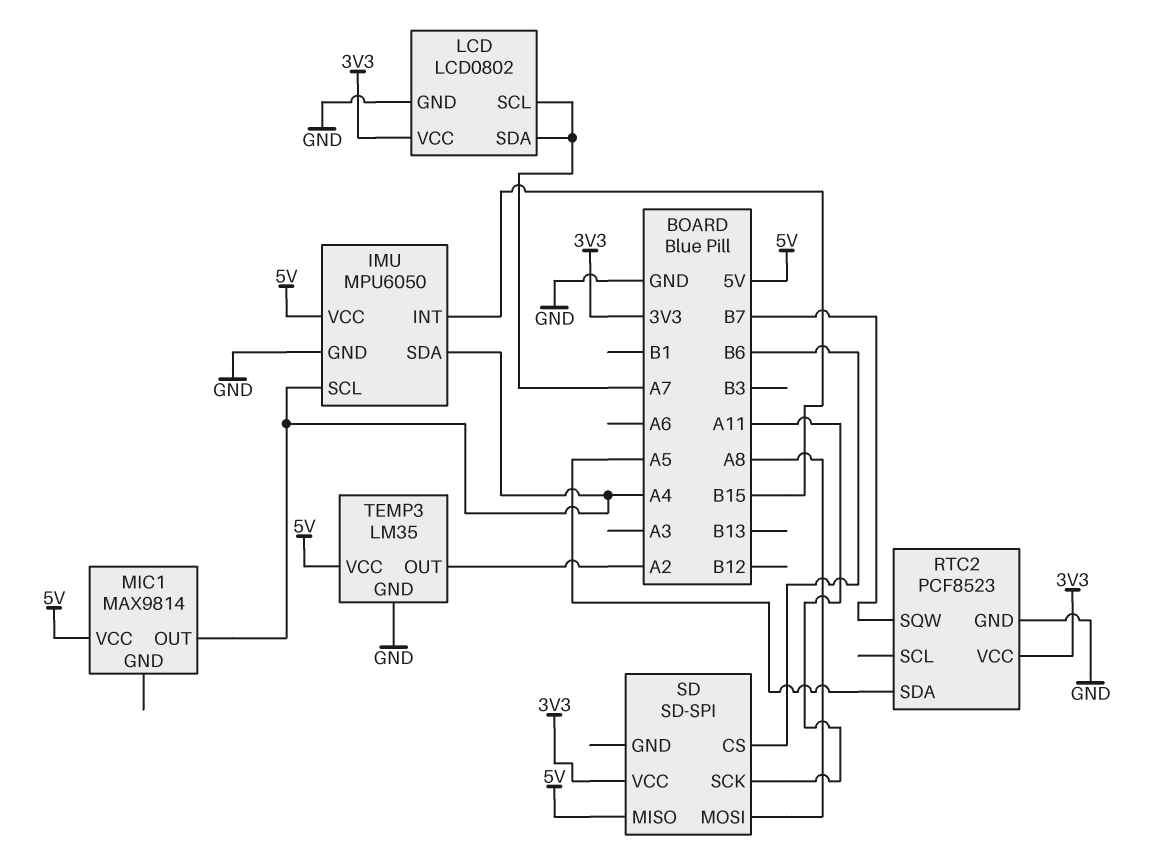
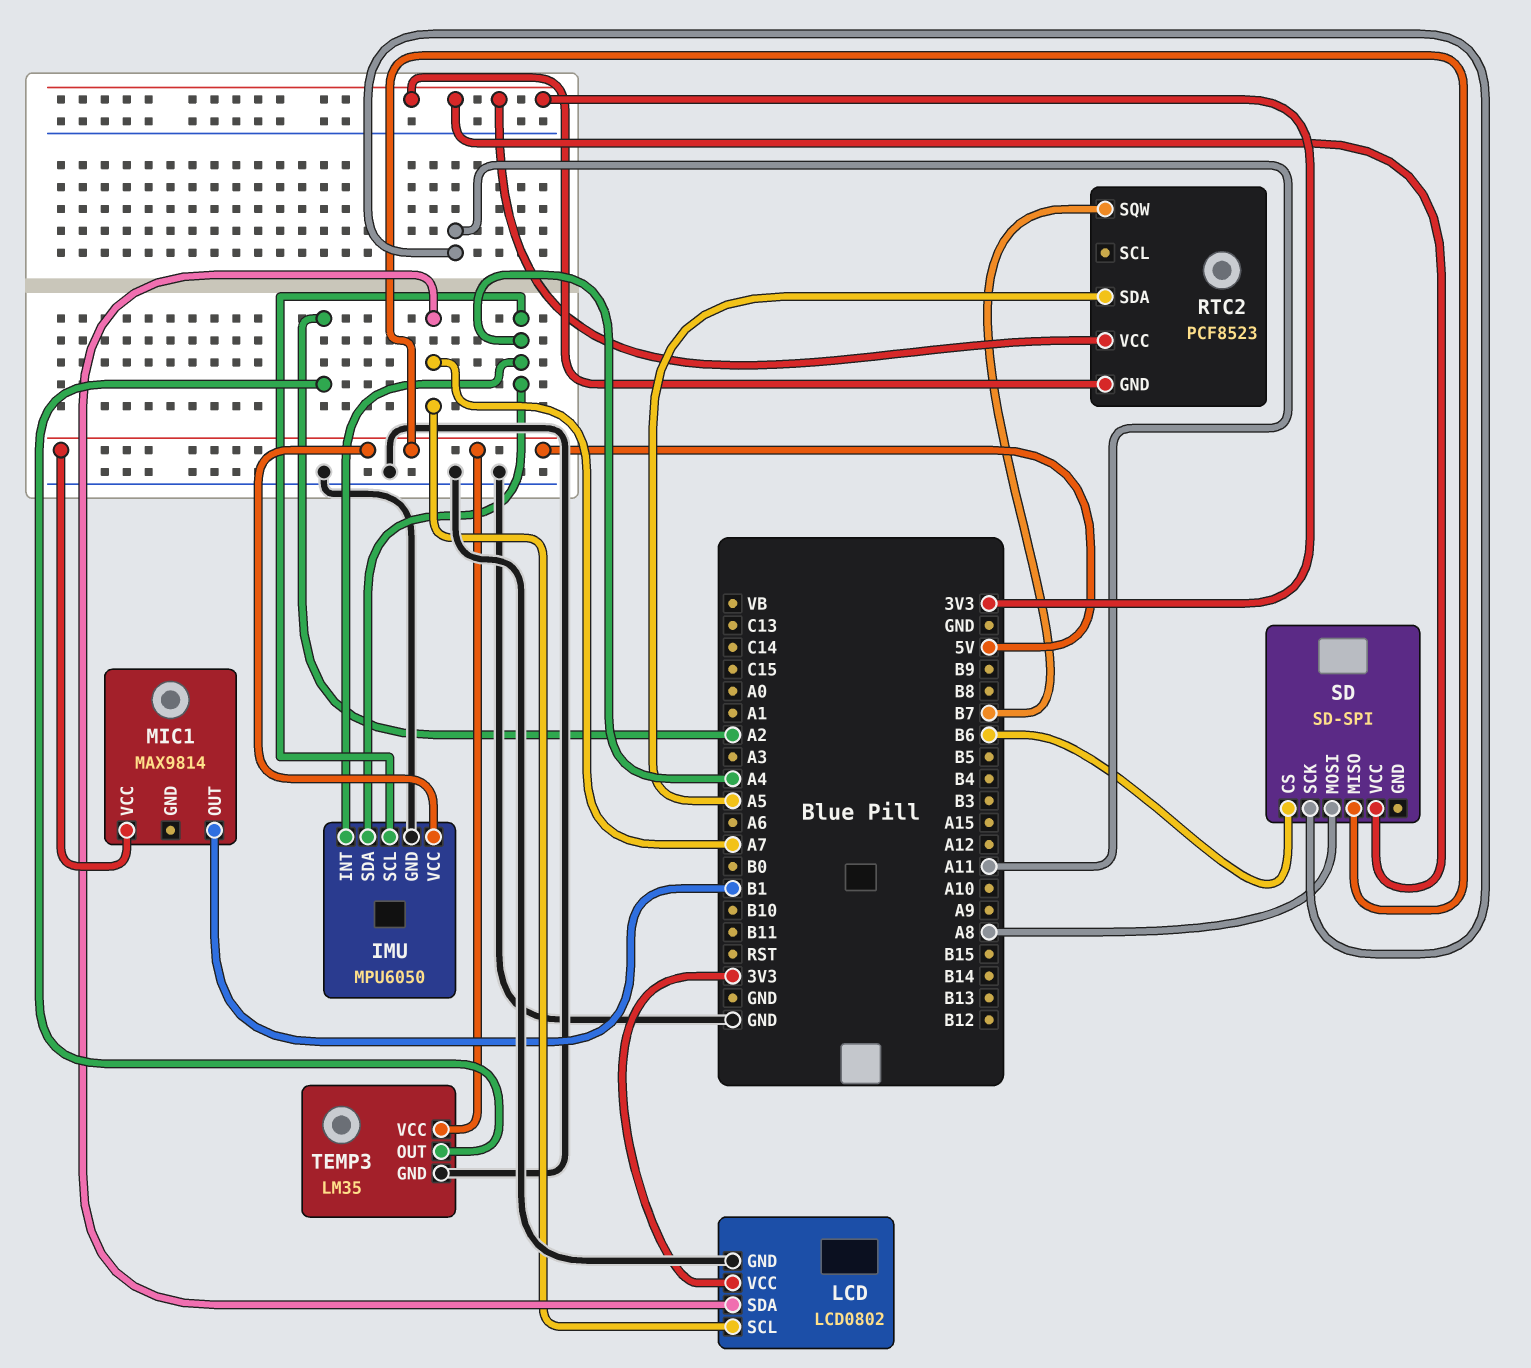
IMU pin INT: B15 -> A4
MIC1 pin OUT: A4 -> B1
RTC2 pin GND: GND -> 3V3

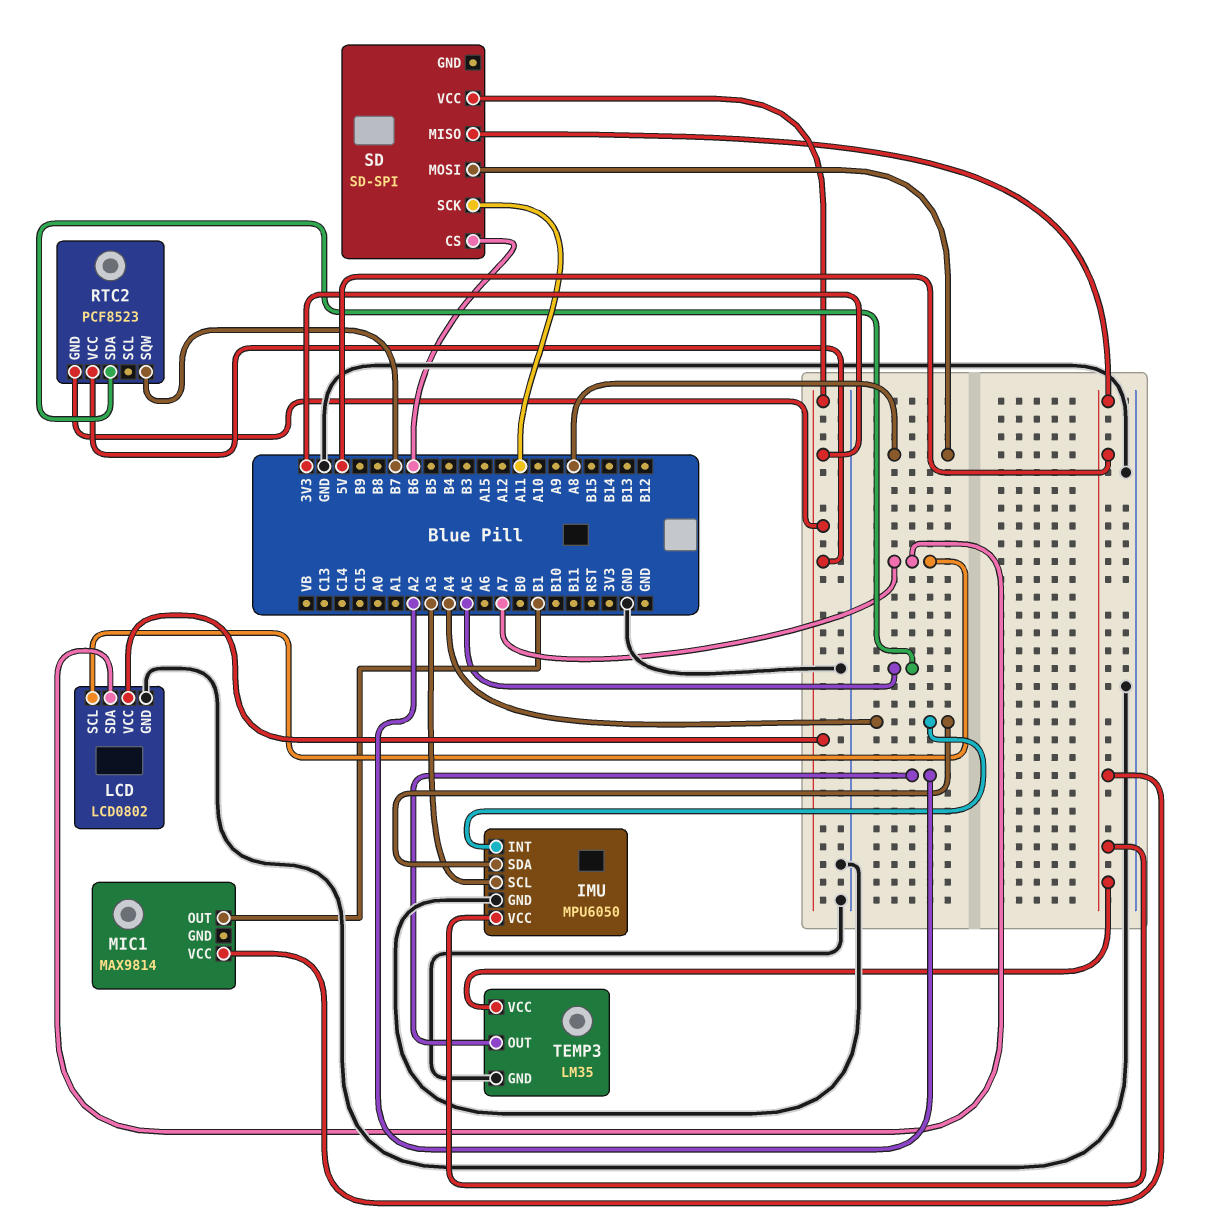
IMU pin SCL: A4 -> A3

